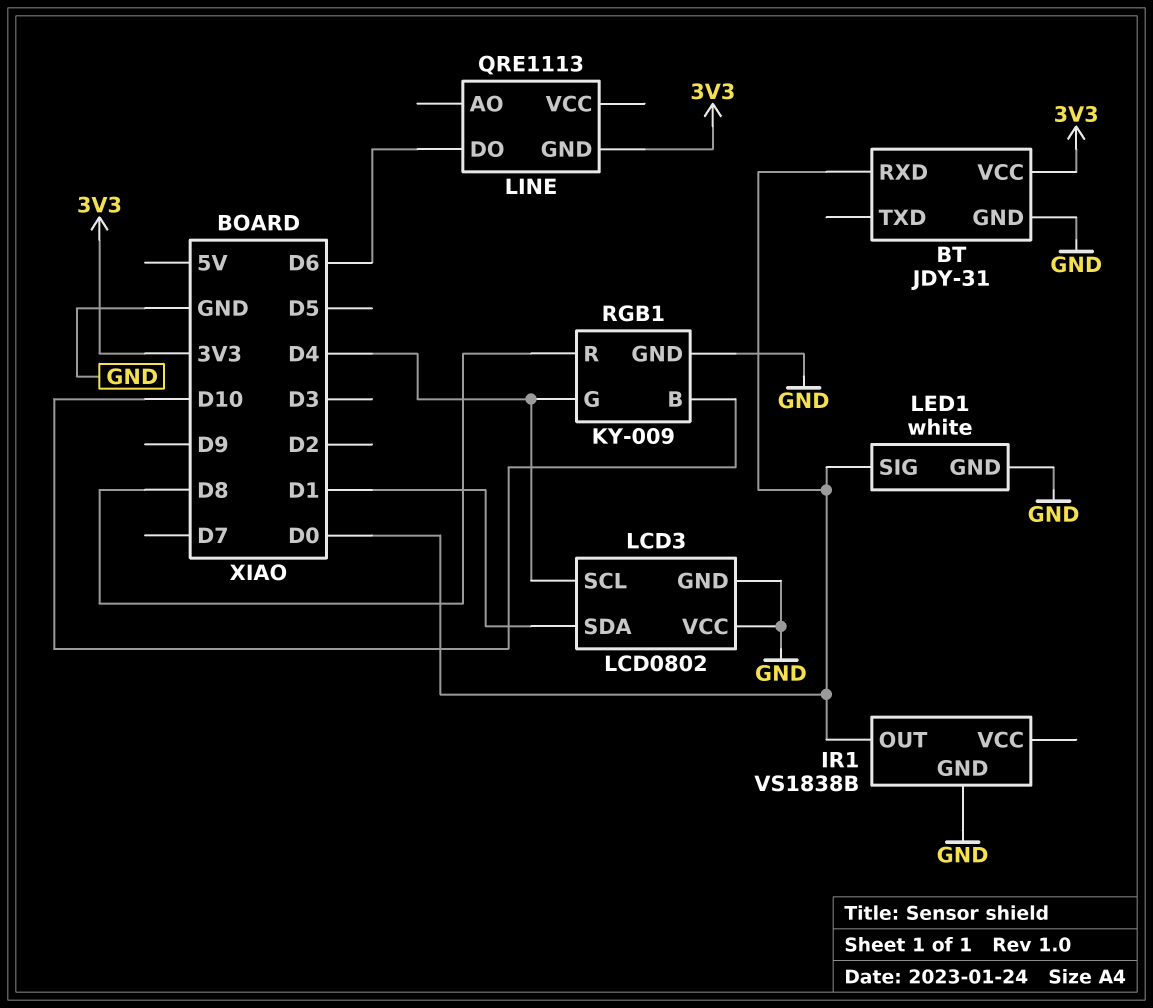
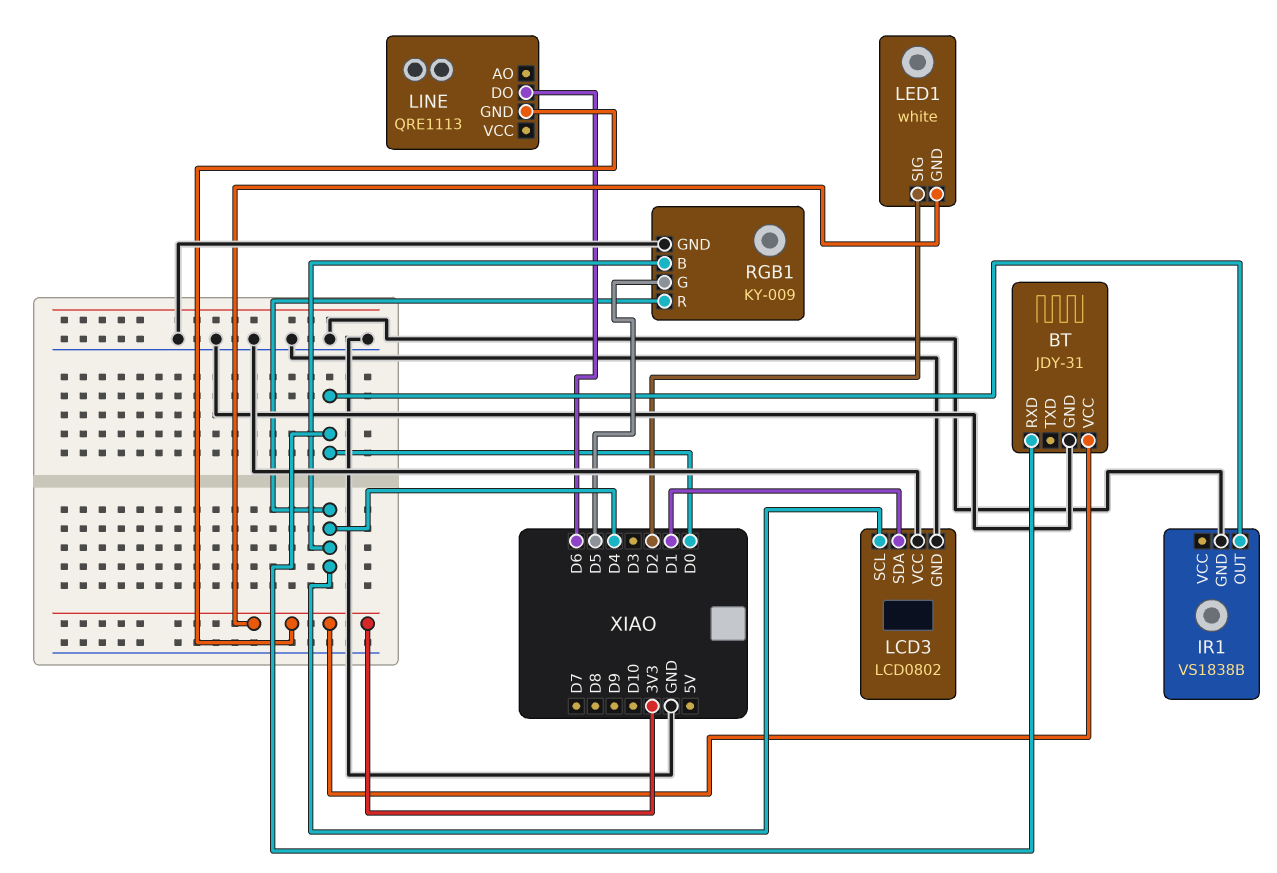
LED1 pin GND: GND -> 3V3
LED1 pin SIG: D0 -> D2
RGB1 pin B: D10 -> D4
RGB1 pin G: D4 -> D5
RGB1 pin R: D8 -> D4

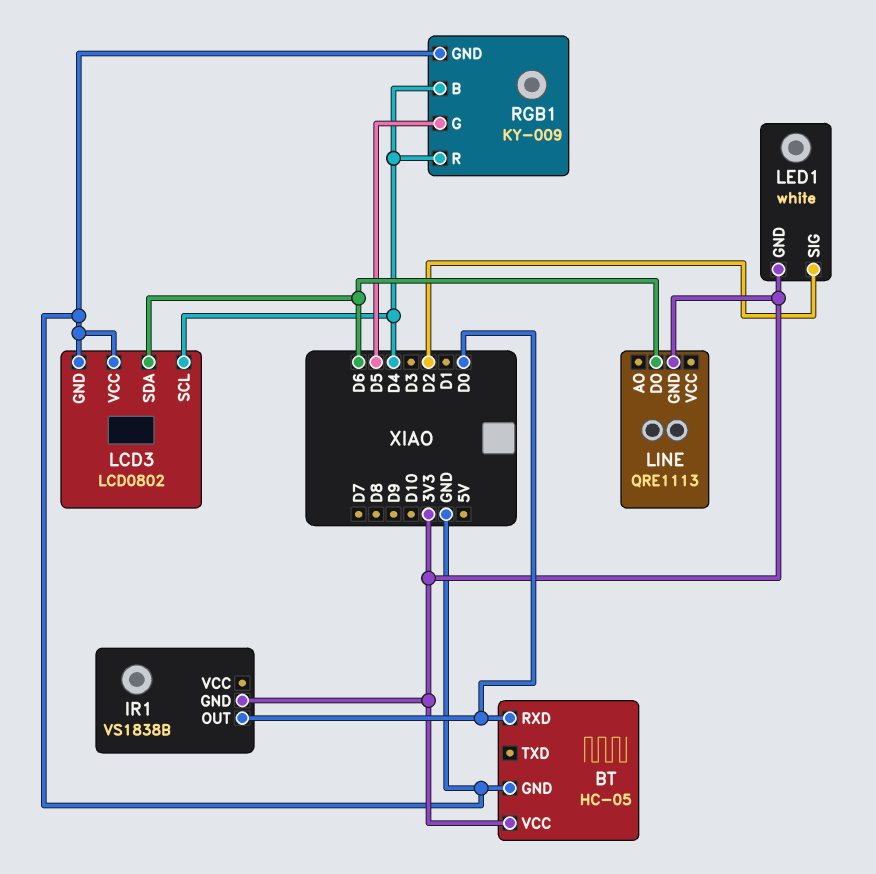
BT: JDY-31 -> HC-05
IR1 pin GND: GND -> 3V3
LCD3 pin SDA: D1 -> D6

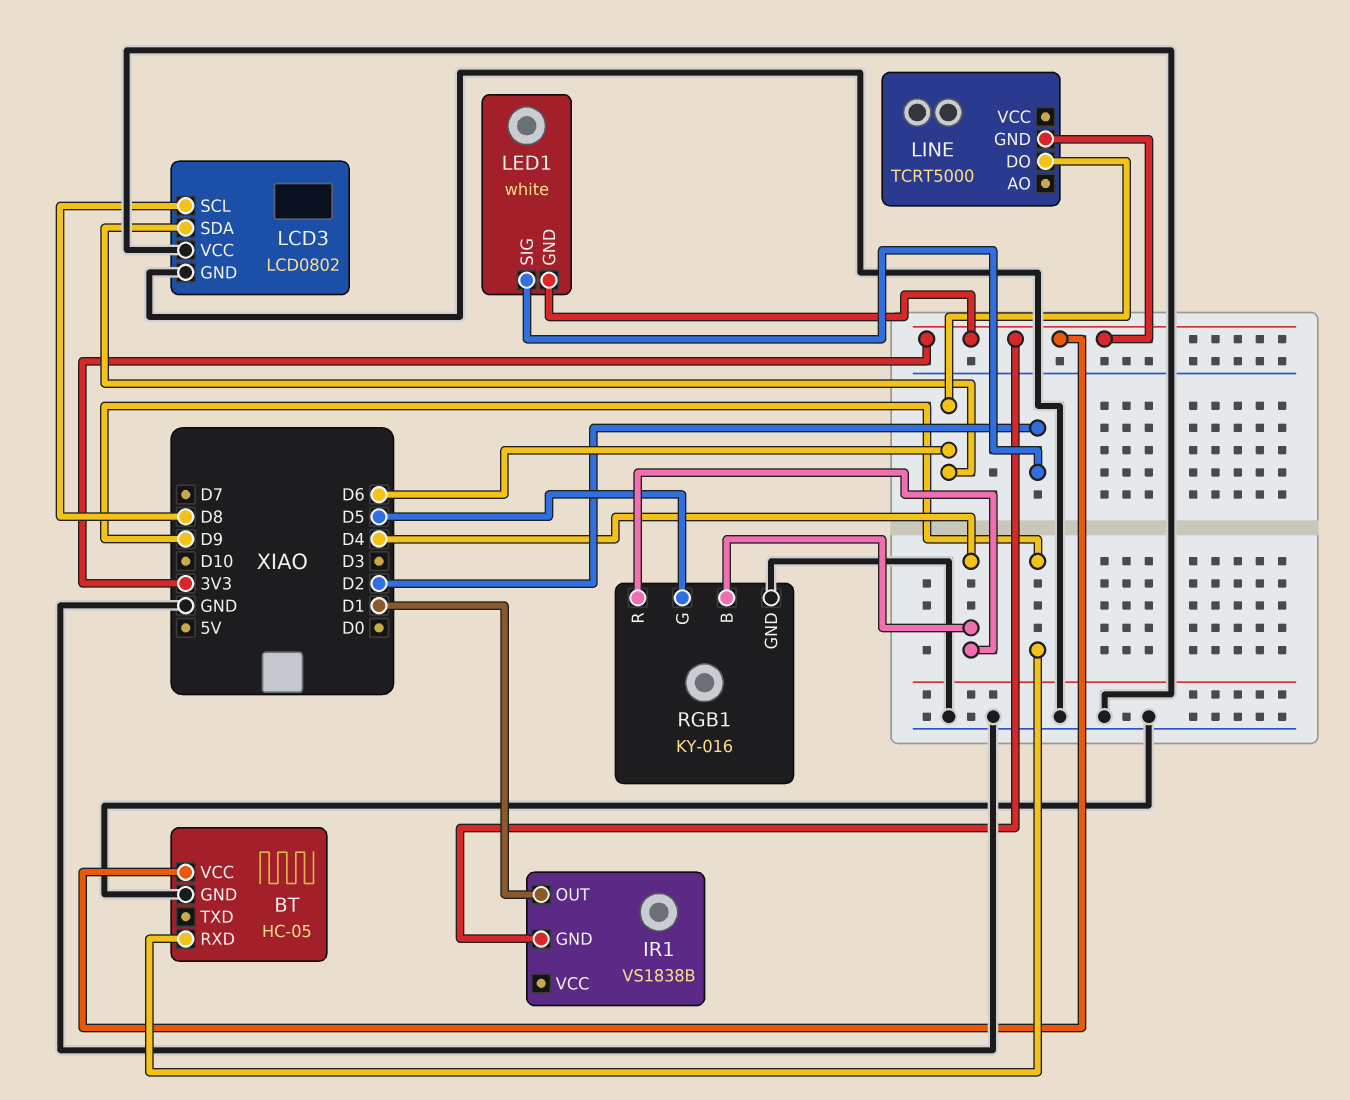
BT pin RXD: D0 -> D9
IR1 pin OUT: D0 -> D1
LCD3 pin SCL: D4 -> D8
LINE: QRE1113 -> TCRT5000
RGB1: KY-009 -> KY-016

